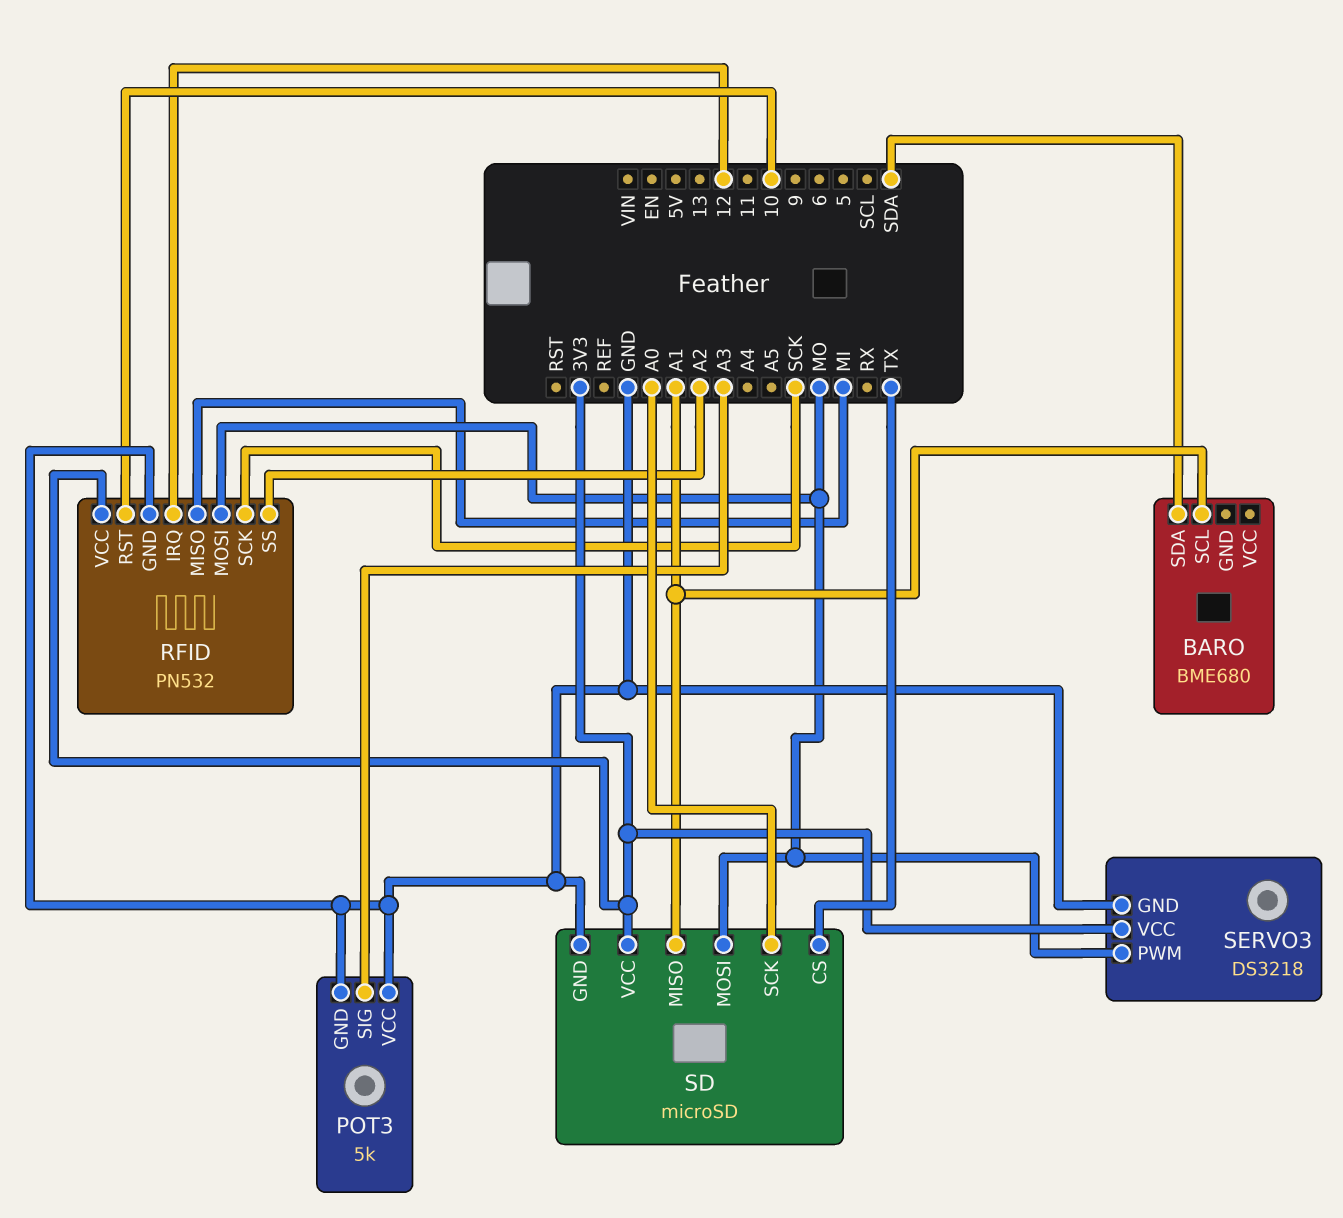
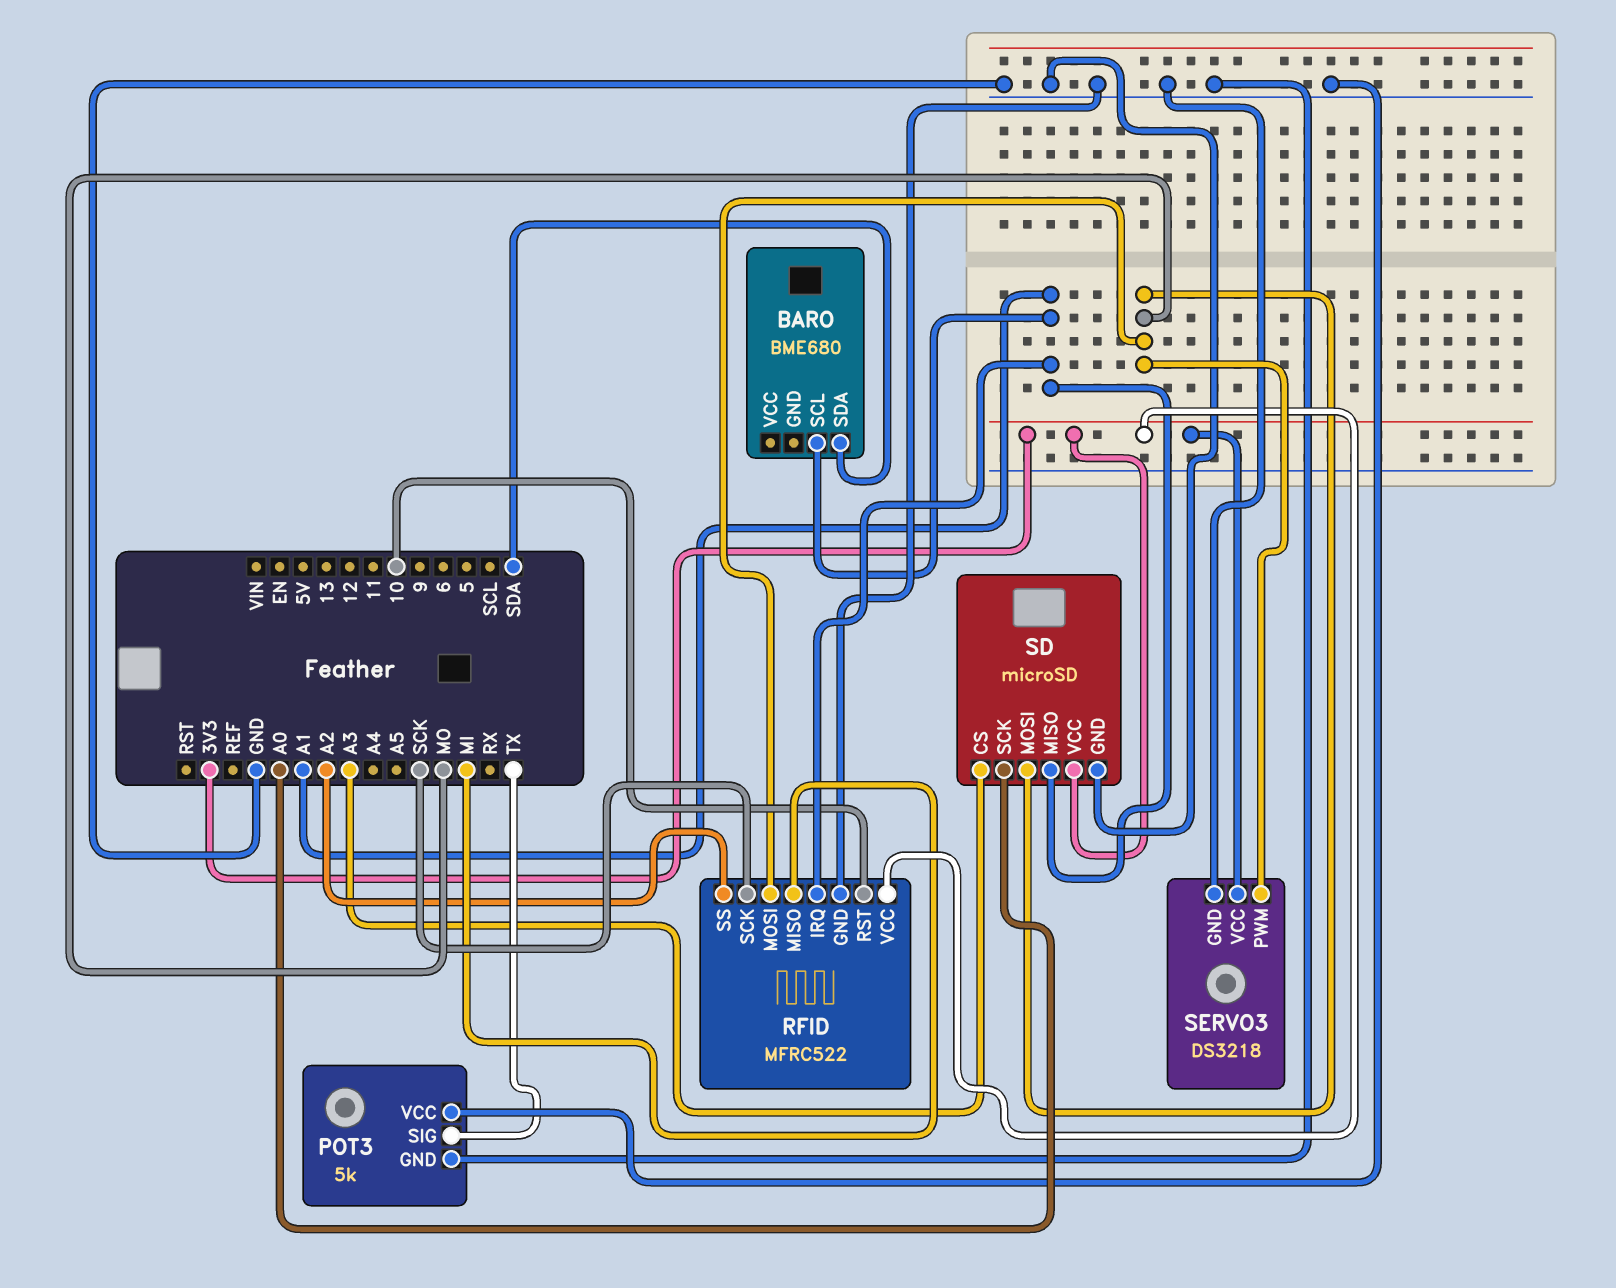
POT3 pin SIG: A3 -> TX
RFID: PN532 -> MFRC522
RFID pin IRQ: 12 -> A1
SD pin CS: TX -> A3

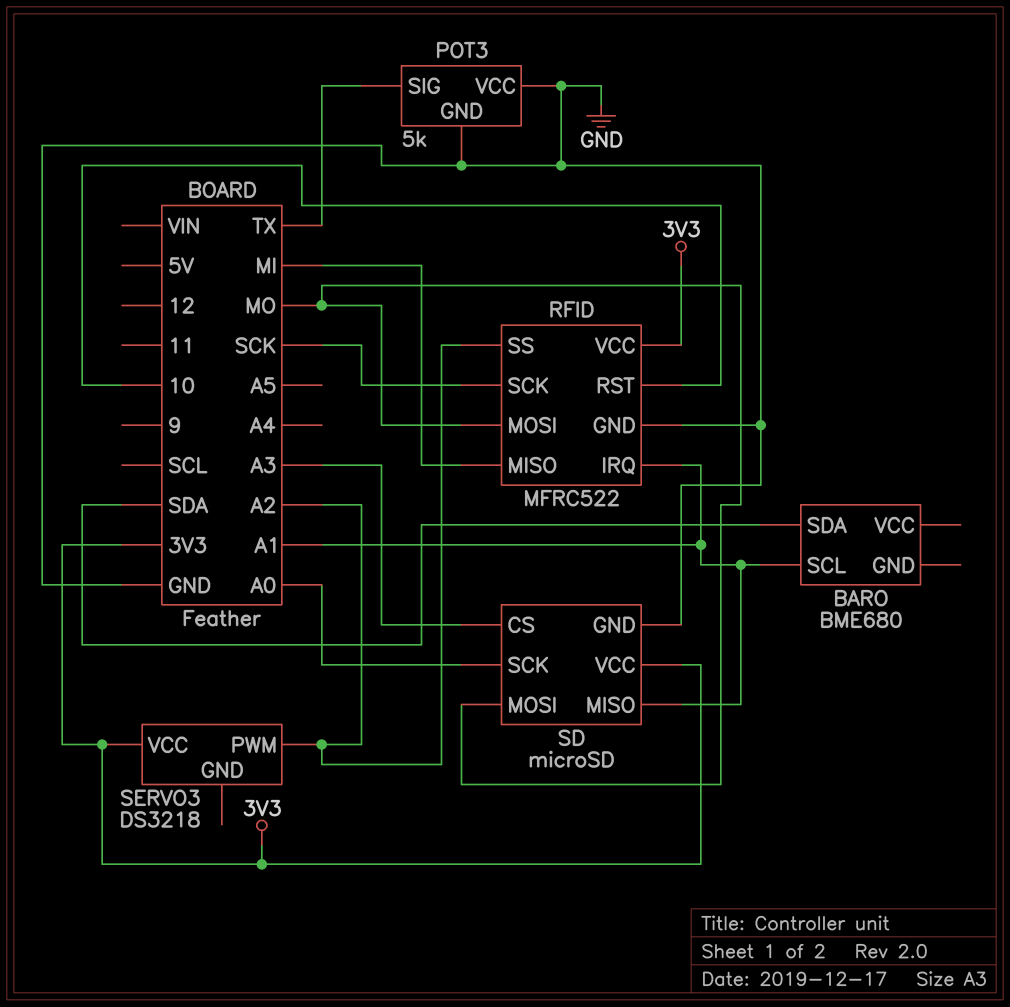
SERVO3 pin GND: GND -> none
SERVO3 pin PWM: MO -> A2

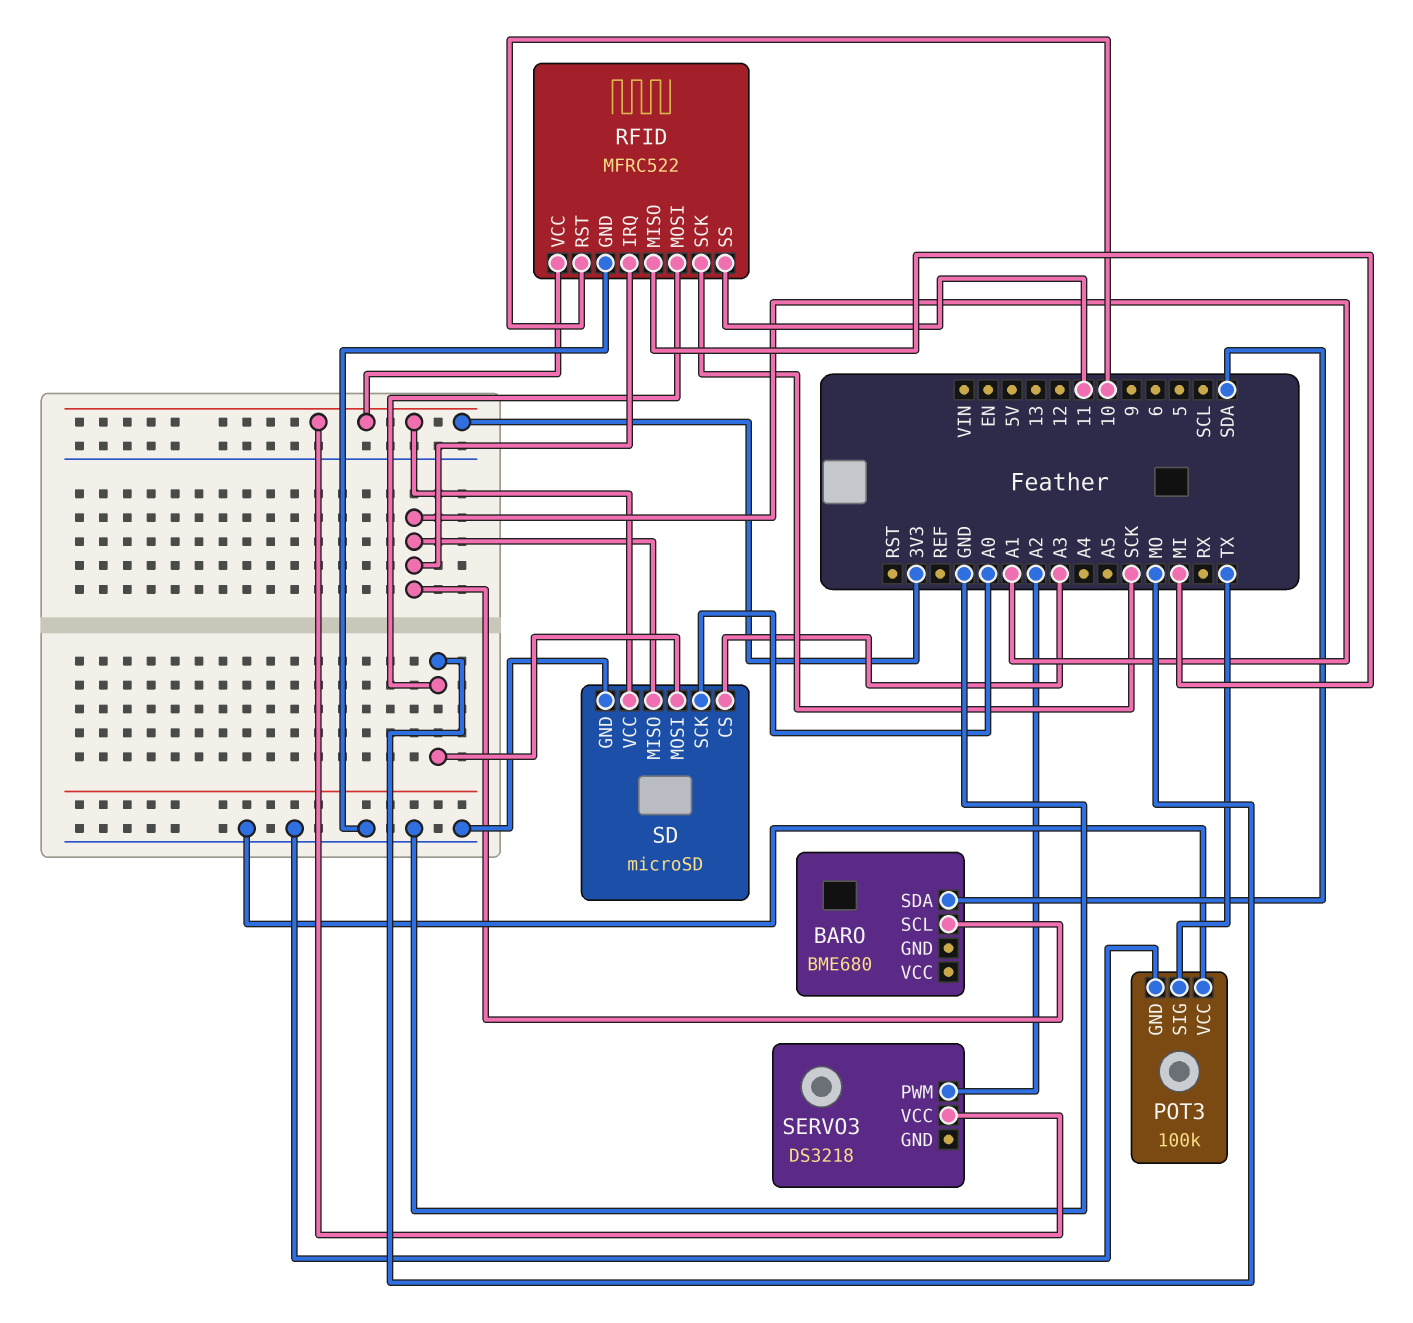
POT3: 5k -> 100k
RFID pin SS: A2 -> 11

